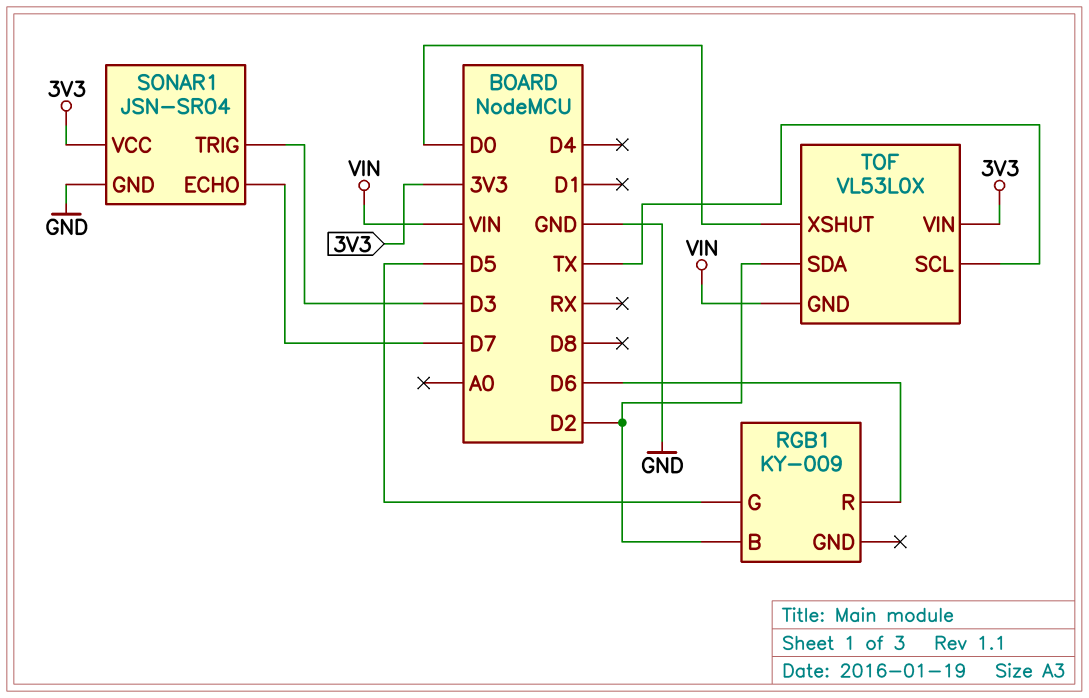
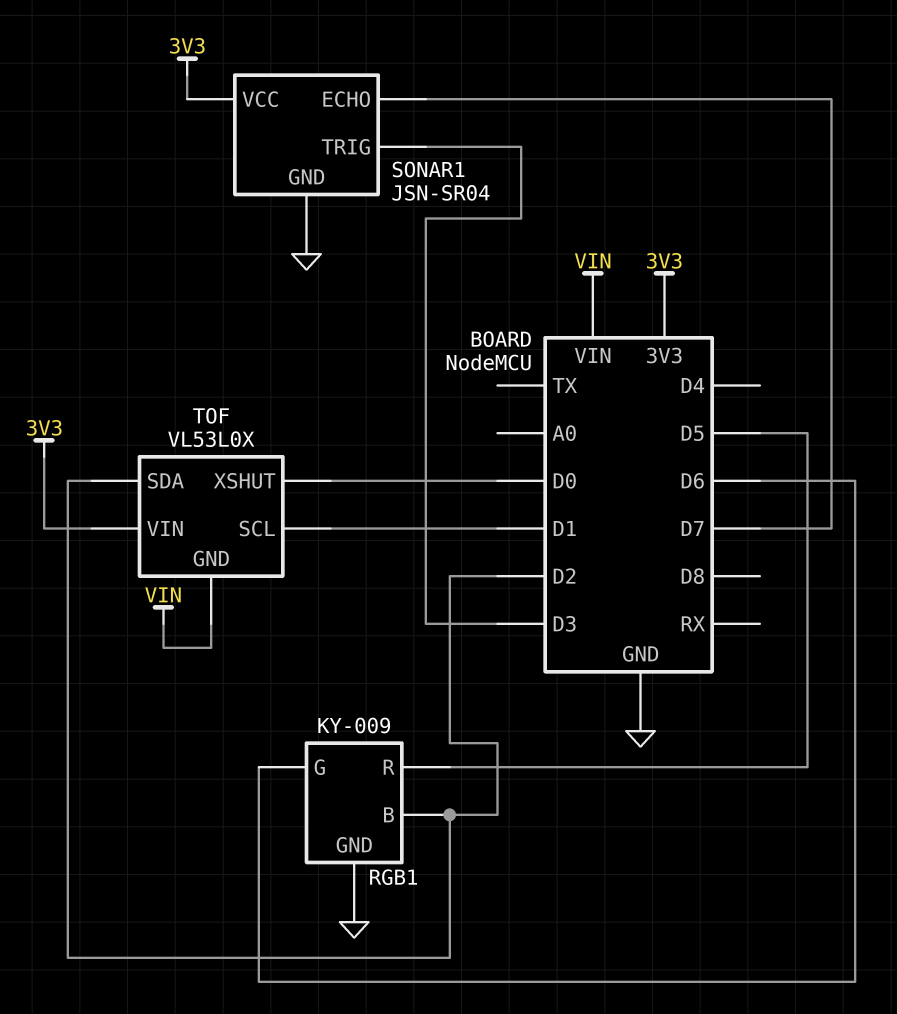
RGB1 pin G: D5 -> D6
RGB1 pin GND: none -> GND
RGB1 pin R: D6 -> D5
TOF pin SCL: TX -> D1

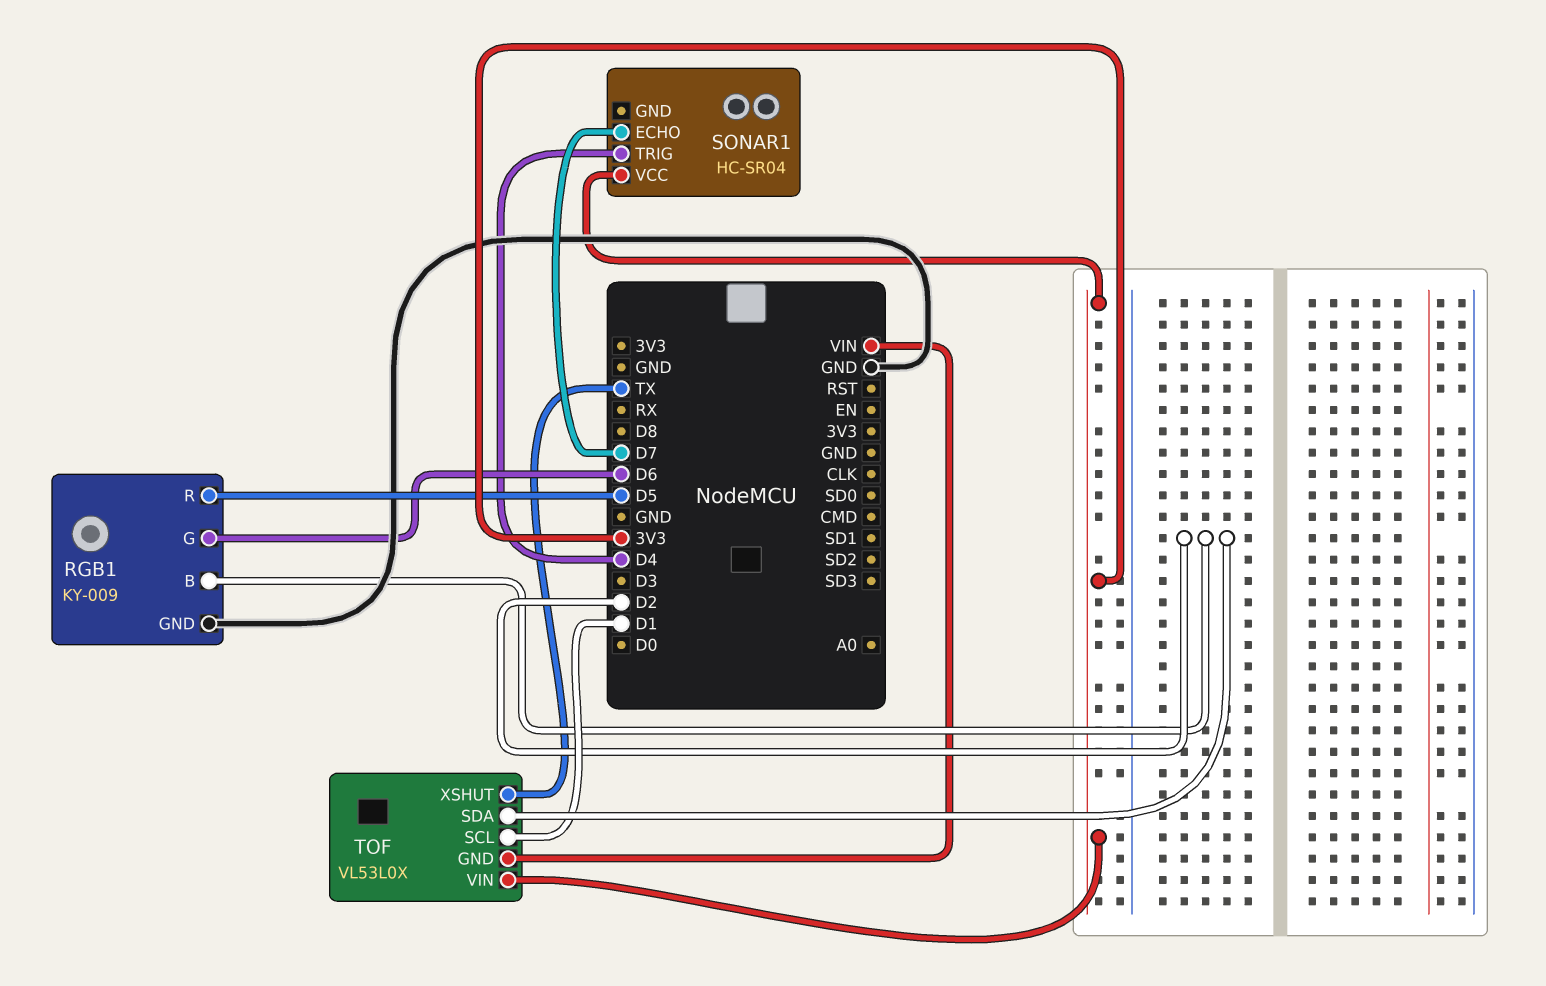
SONAR1: JSN-SR04 -> HC-SR04
SONAR1 pin GND: GND -> none
SONAR1 pin TRIG: D3 -> D4
TOF pin XSHUT: D0 -> TX

